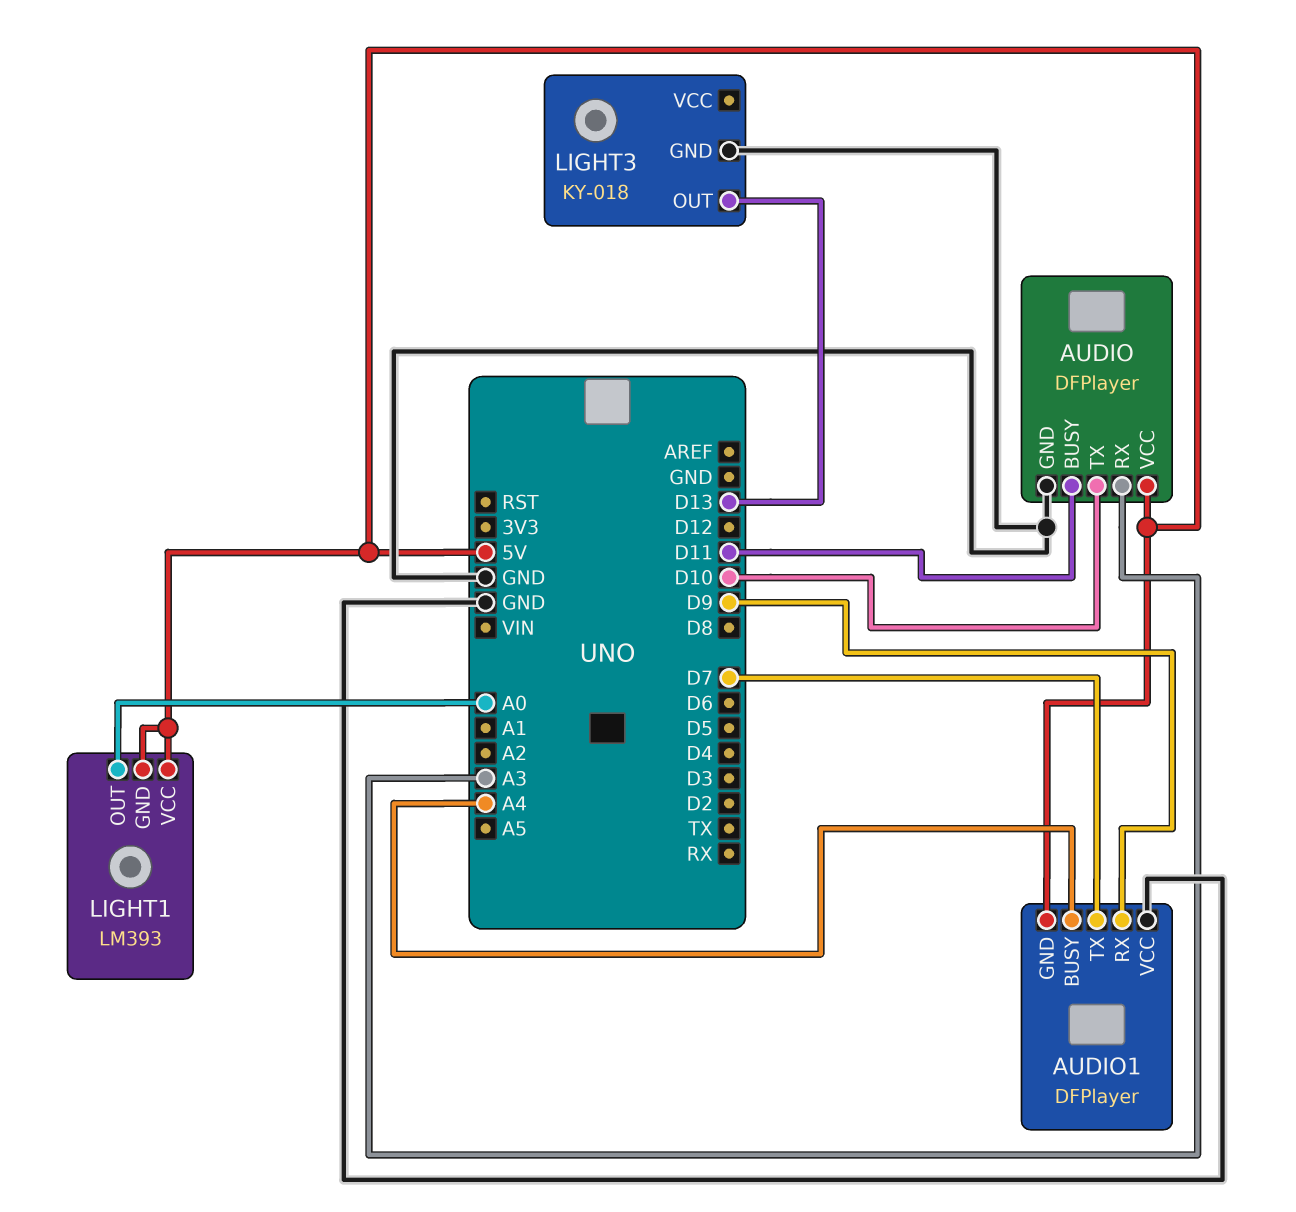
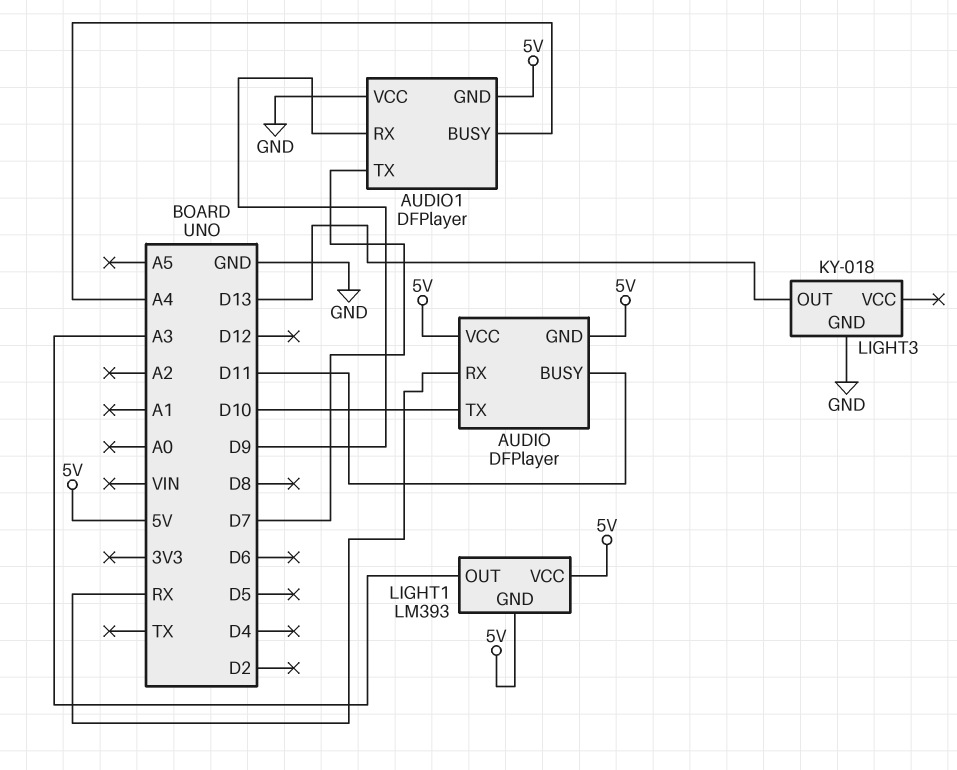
AUDIO pin GND: GND -> 5V
AUDIO pin RX: A3 -> RX
LIGHT1 pin OUT: A0 -> A3

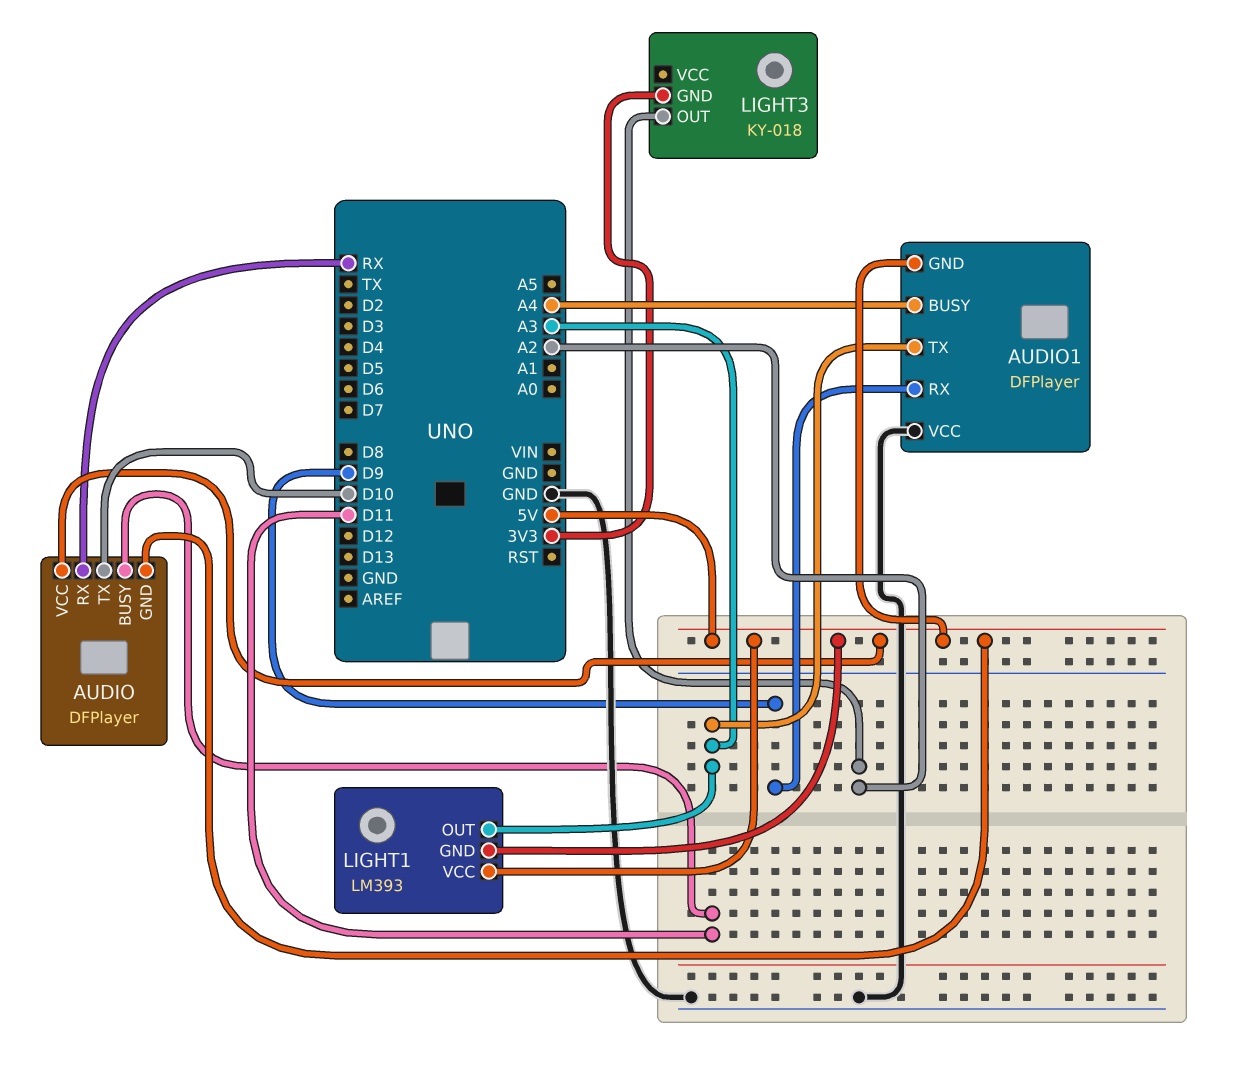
AUDIO1 pin TX: D7 -> A3
LIGHT3 pin GND: GND -> 3V3
LIGHT3 pin OUT: D13 -> A2

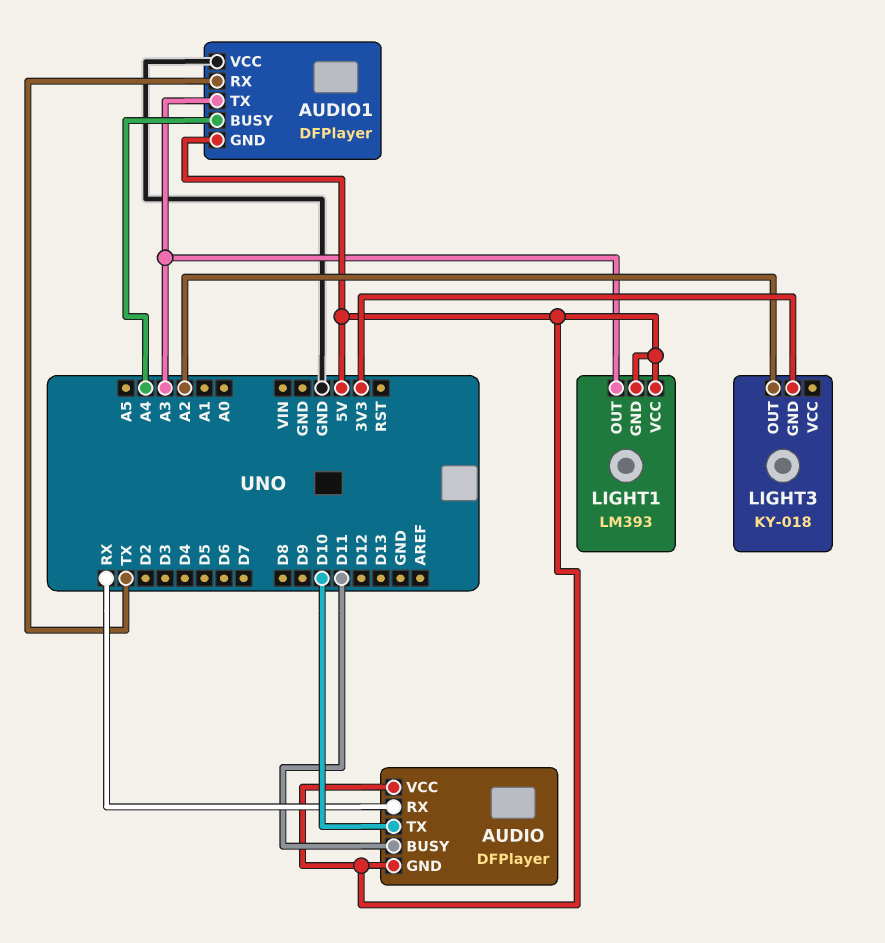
AUDIO1 pin RX: D9 -> TX

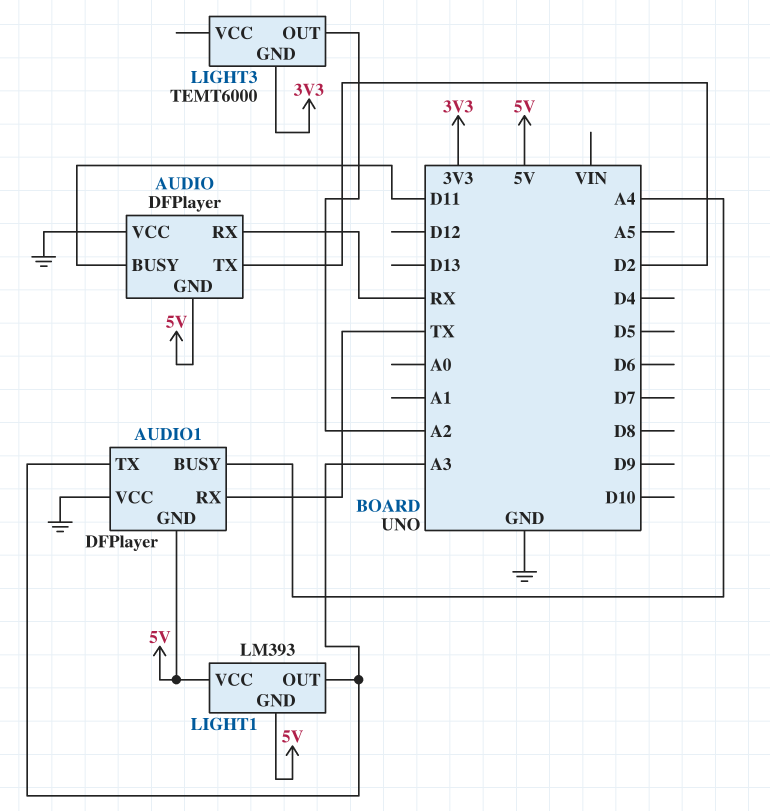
AUDIO pin TX: D10 -> D2
AUDIO pin VCC: 5V -> GND
LIGHT3: KY-018 -> TEMT6000

